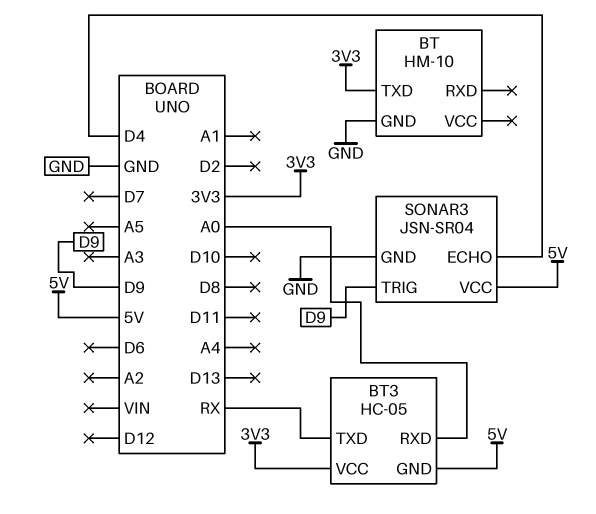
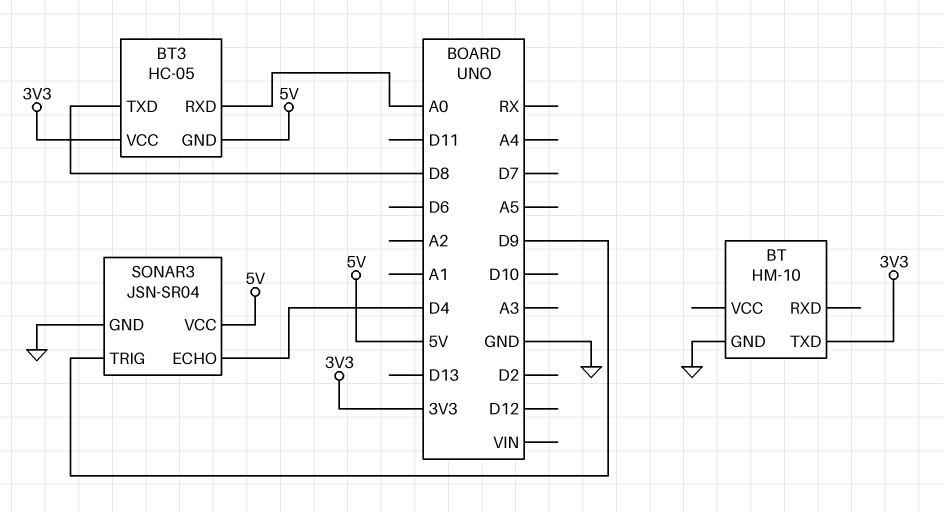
BT3 pin TXD: RX -> D8

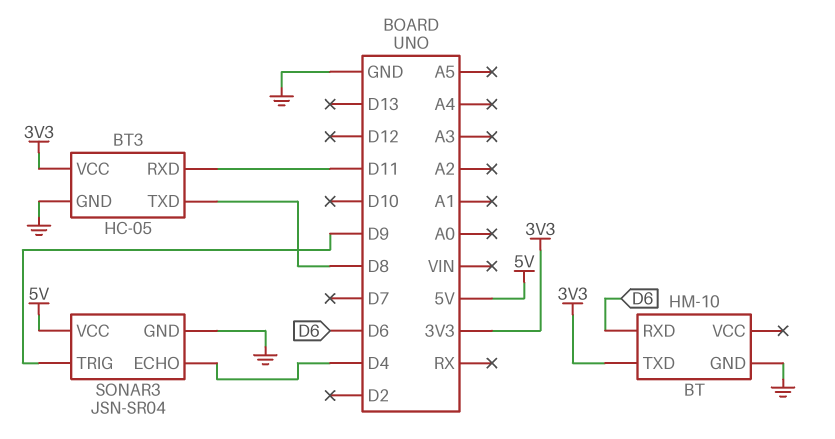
BT pin RXD: none -> D6
BT3 pin GND: 5V -> GND
BT3 pin RXD: A0 -> D11

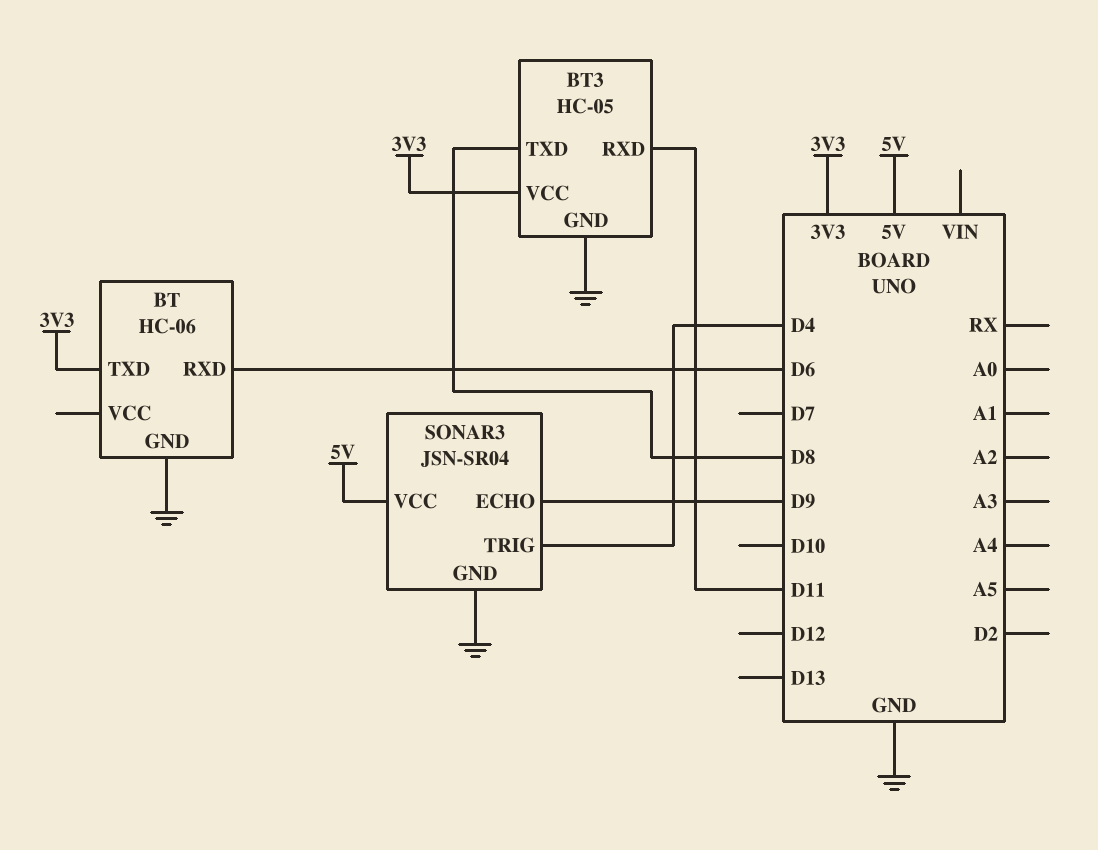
BT: HM-10 -> HC-06
SONAR3 pin ECHO: D4 -> D9
SONAR3 pin TRIG: D9 -> D4

